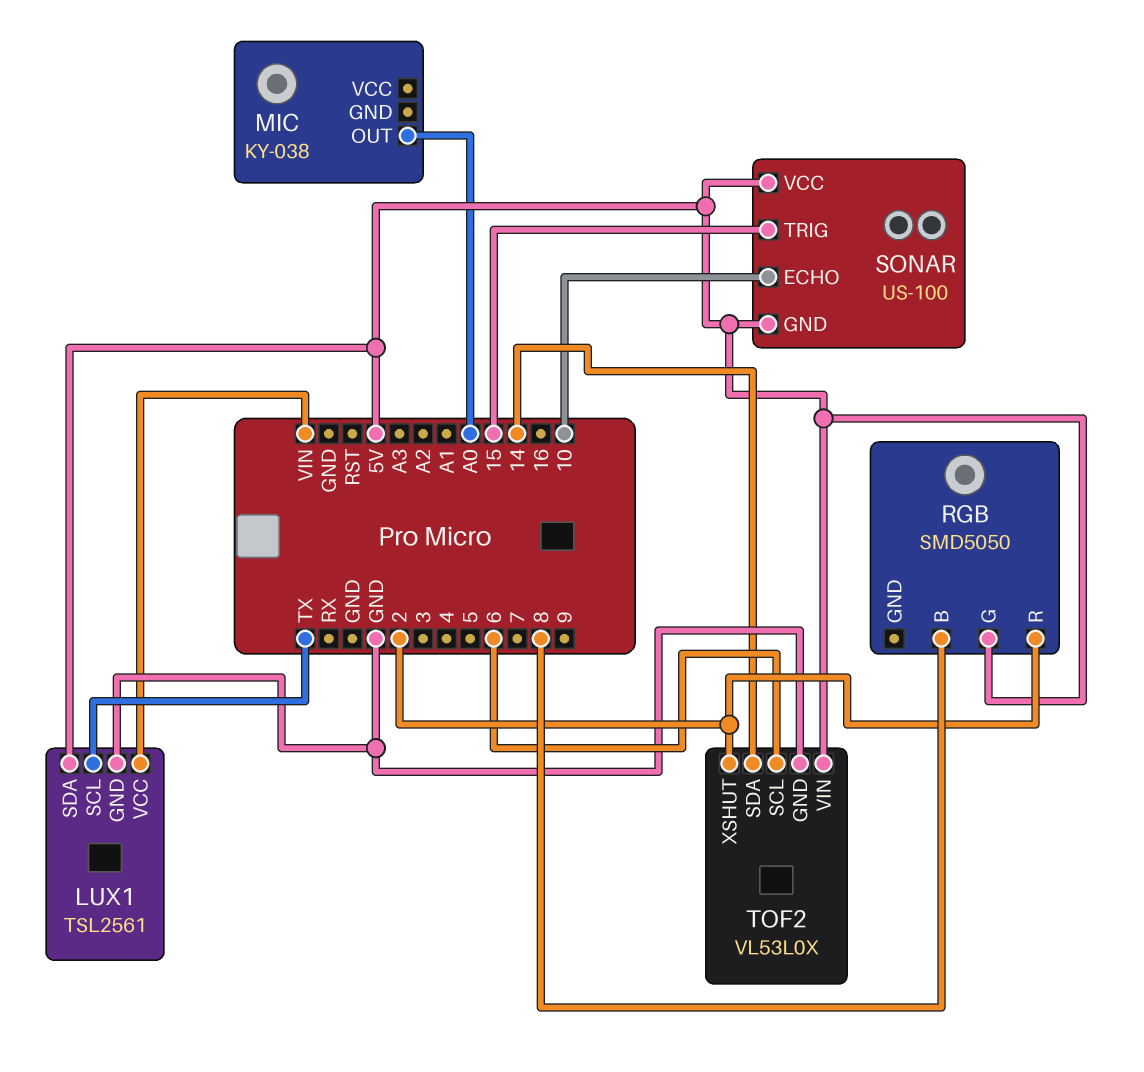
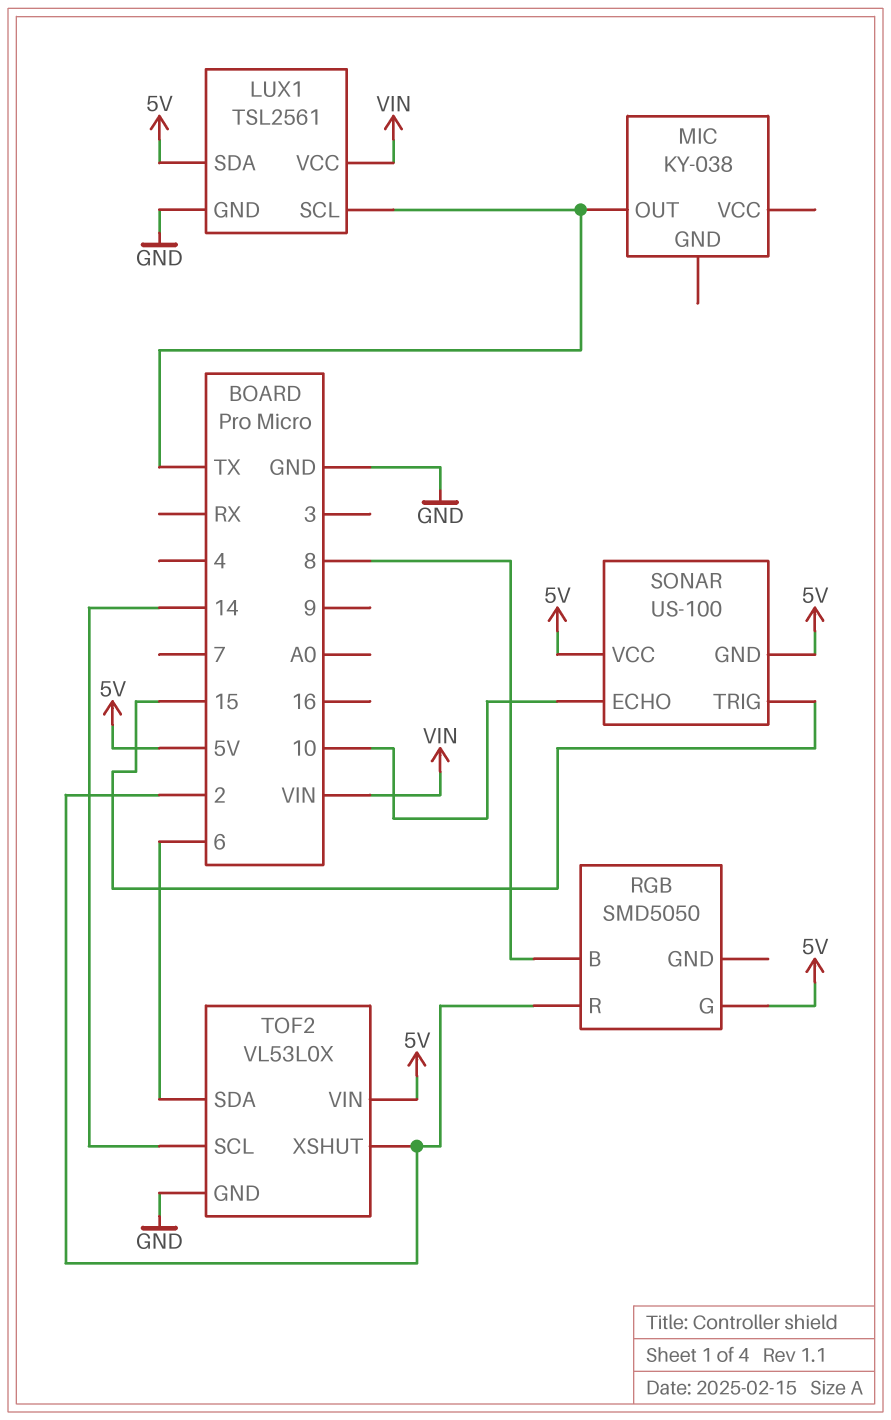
MIC pin OUT: A0 -> TX
TOF2 pin SCL: 6 -> 14
TOF2 pin SDA: 14 -> 6

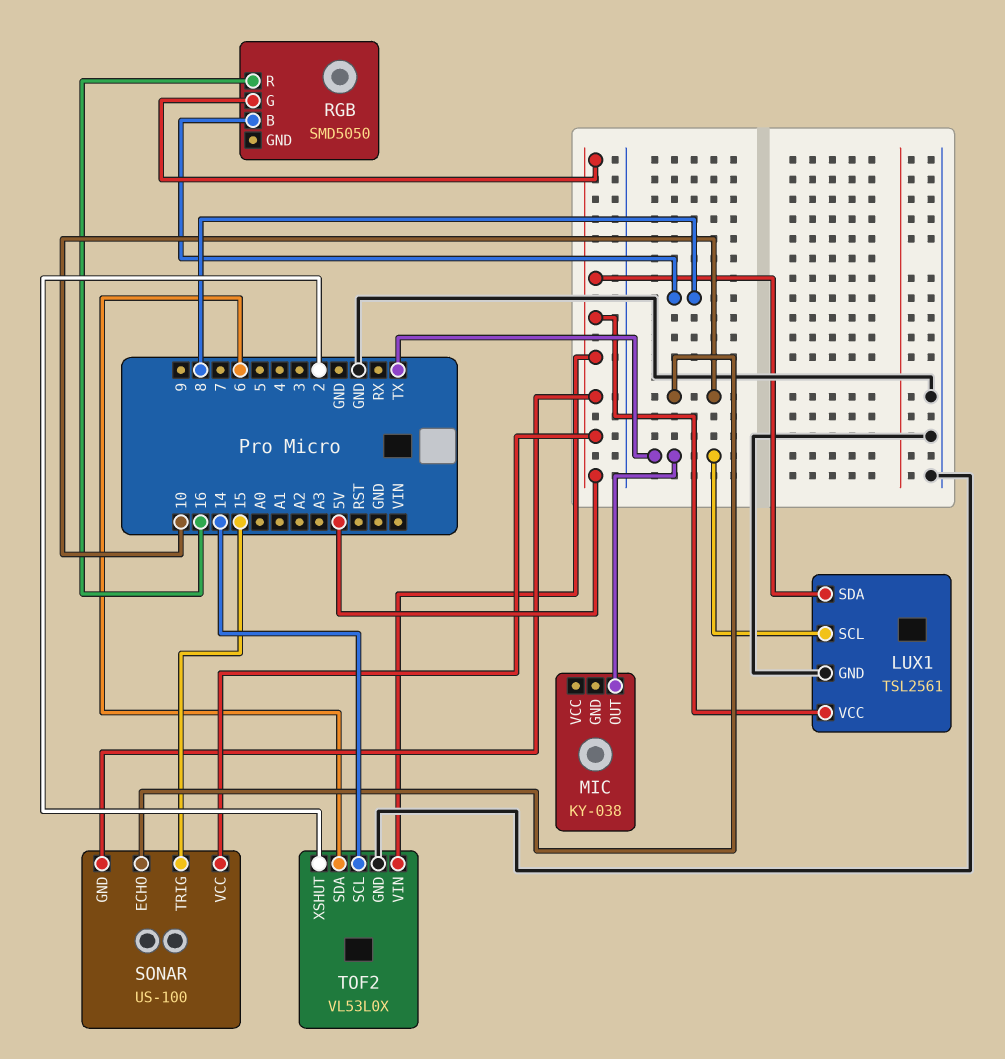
LUX1 pin VCC: VIN -> 5V
RGB pin R: 2 -> 16

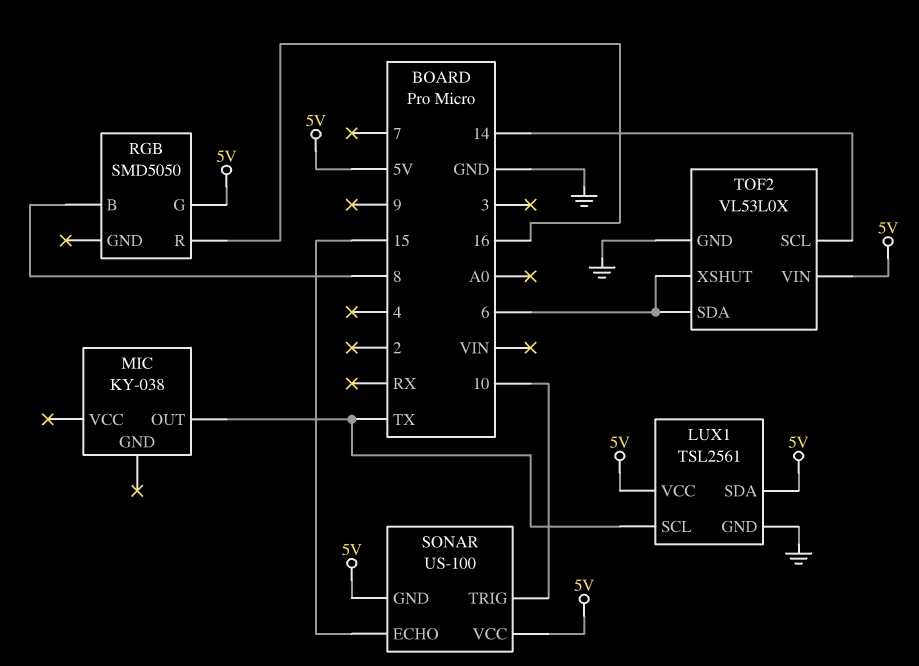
SONAR pin ECHO: 10 -> 15
SONAR pin TRIG: 15 -> 10
TOF2 pin XSHUT: 2 -> 6

